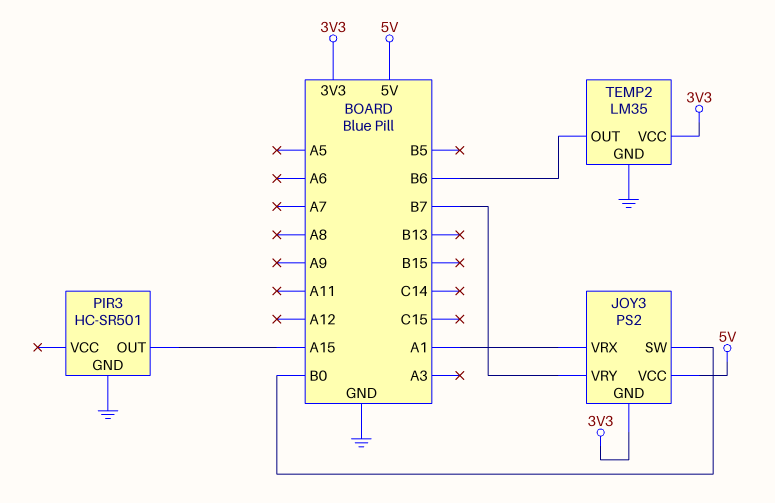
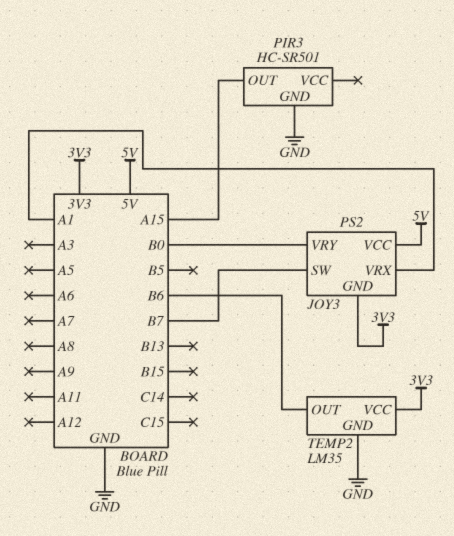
JOY3 pin SW: B0 -> B7
JOY3 pin VRY: B7 -> B0

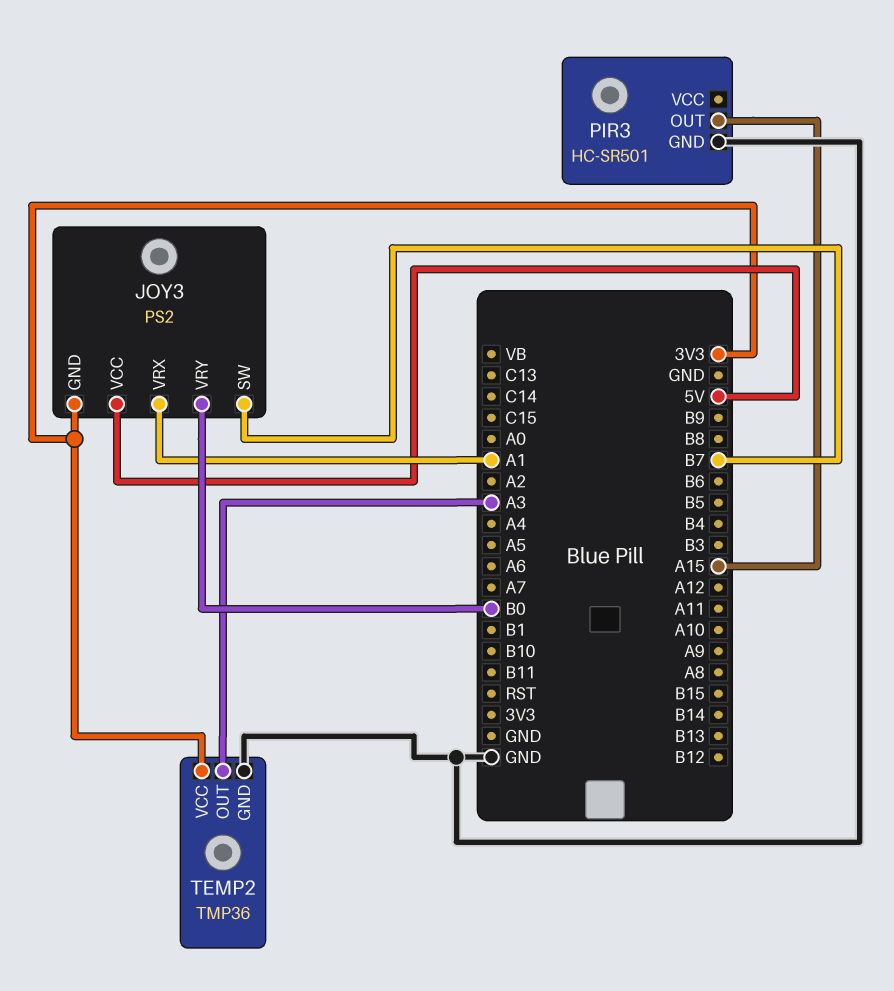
TEMP2: LM35 -> TMP36
TEMP2 pin OUT: B6 -> A3

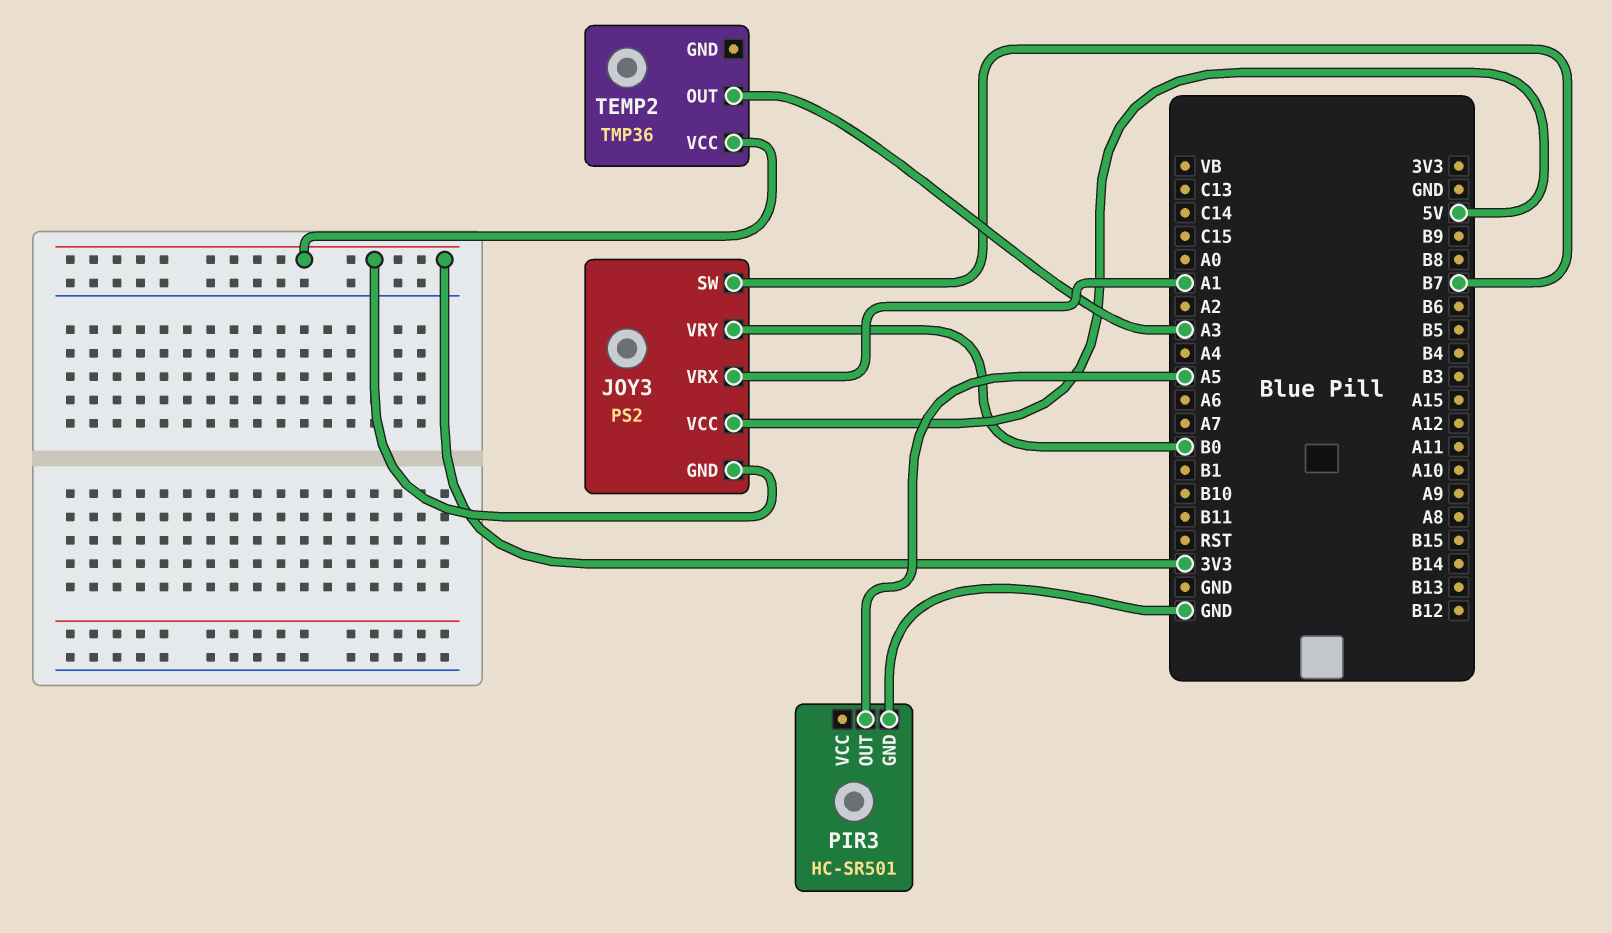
PIR3 pin OUT: A15 -> A5
TEMP2 pin GND: GND -> none

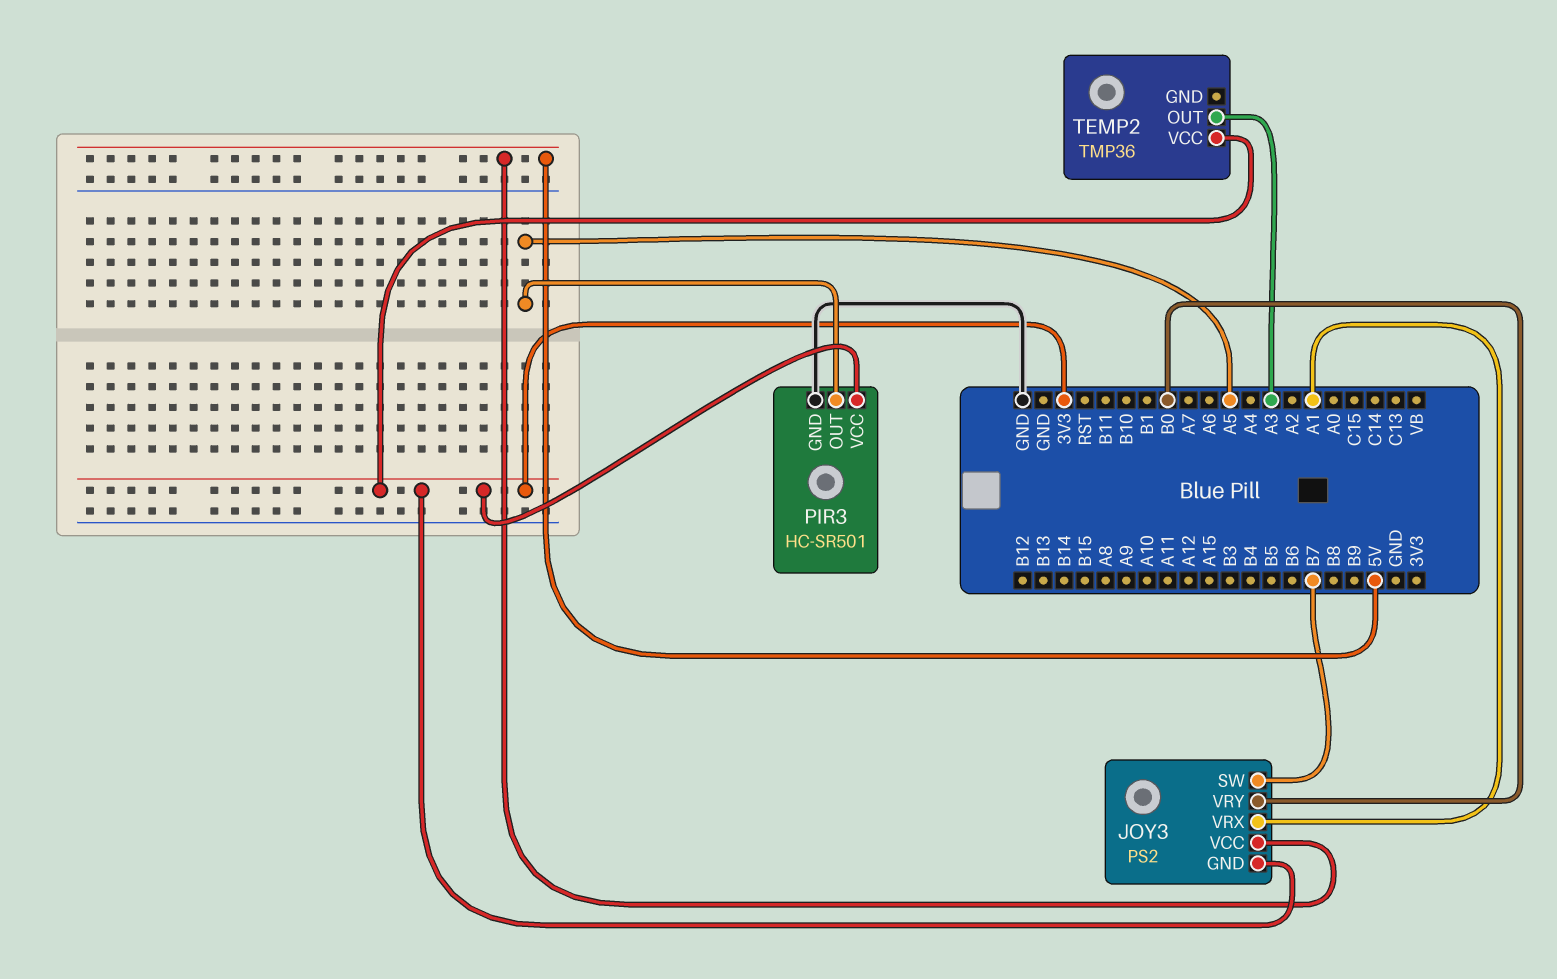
PIR3 pin VCC: none -> 3V3

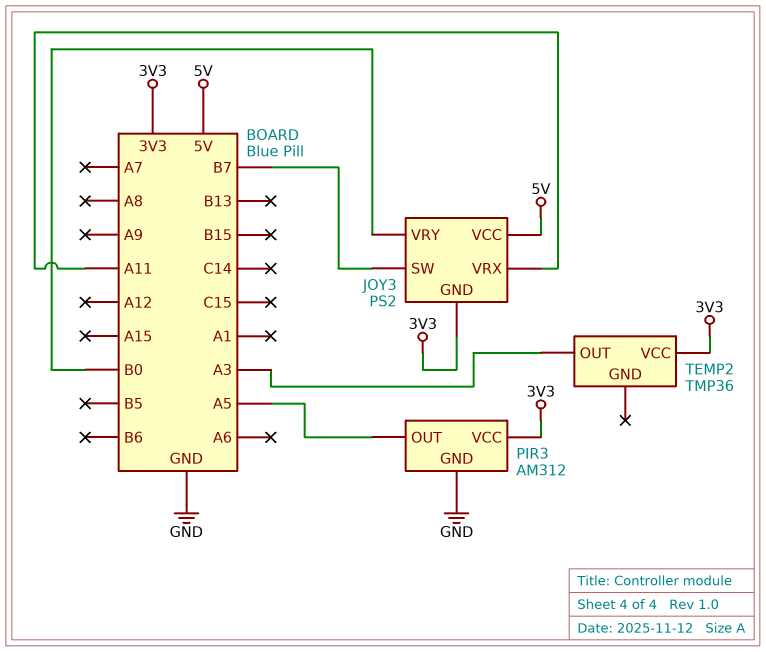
JOY3 pin VRX: A1 -> A11
PIR3: HC-SR501 -> AM312

